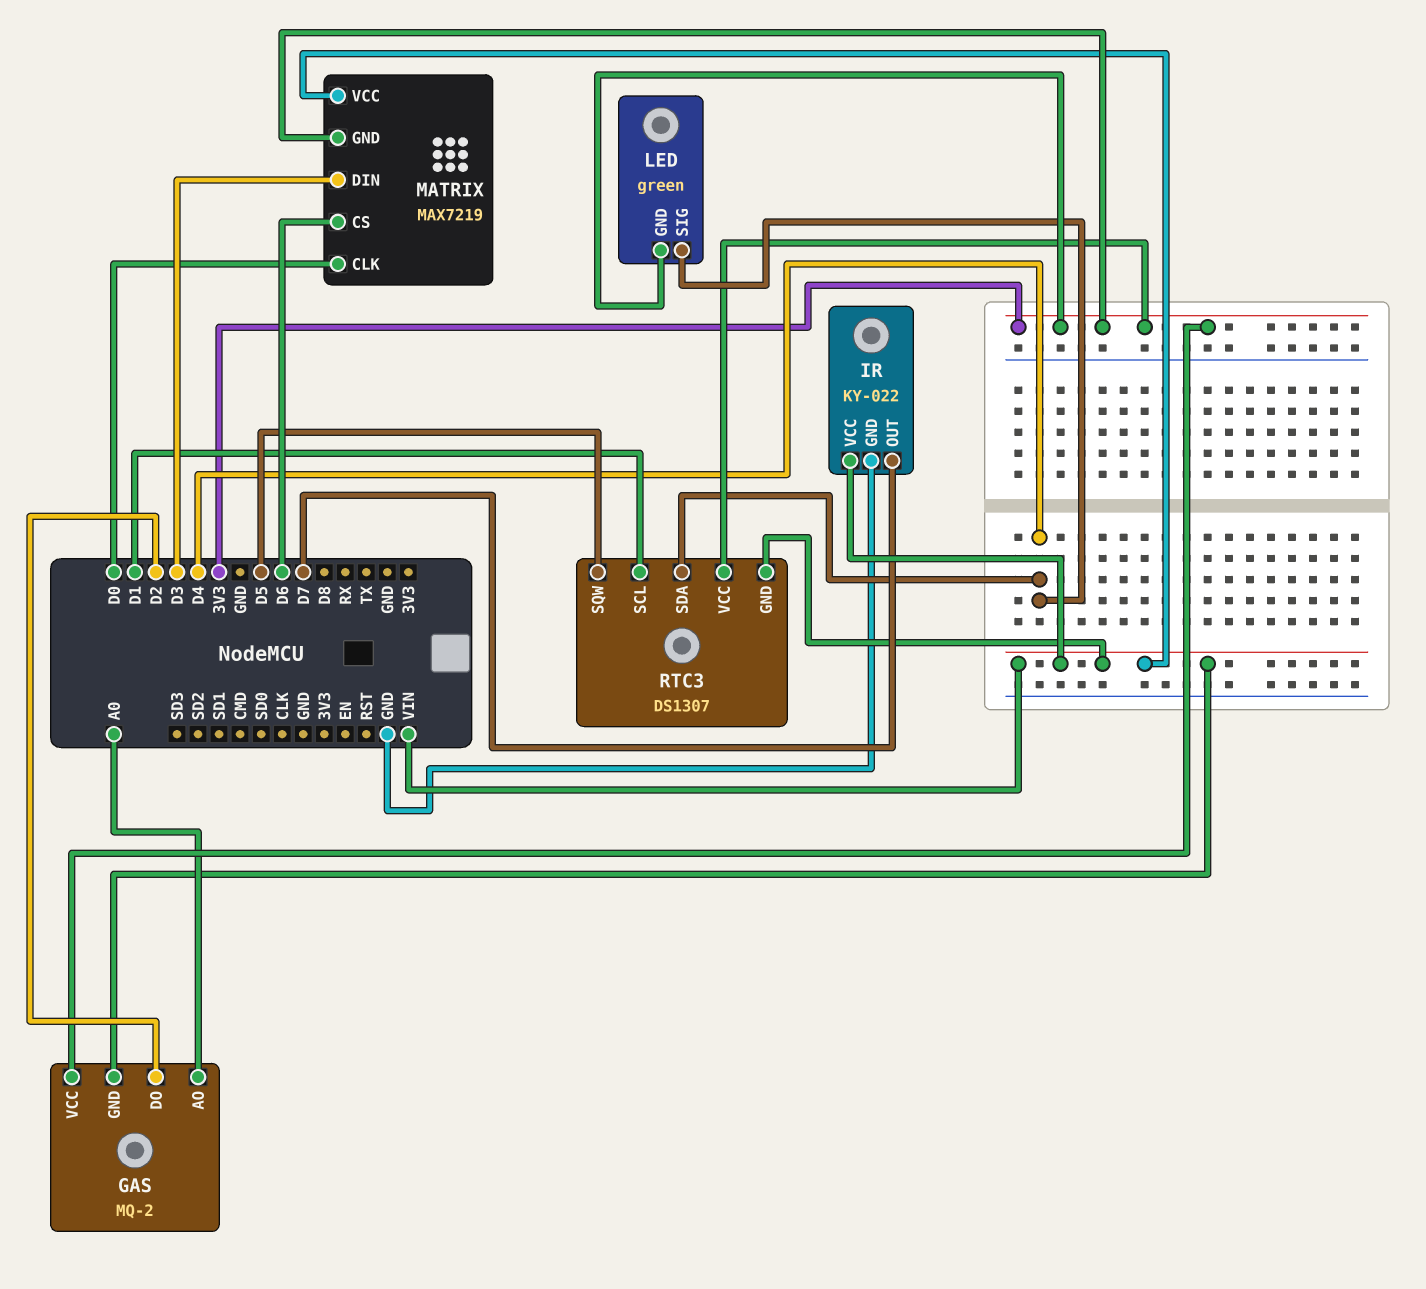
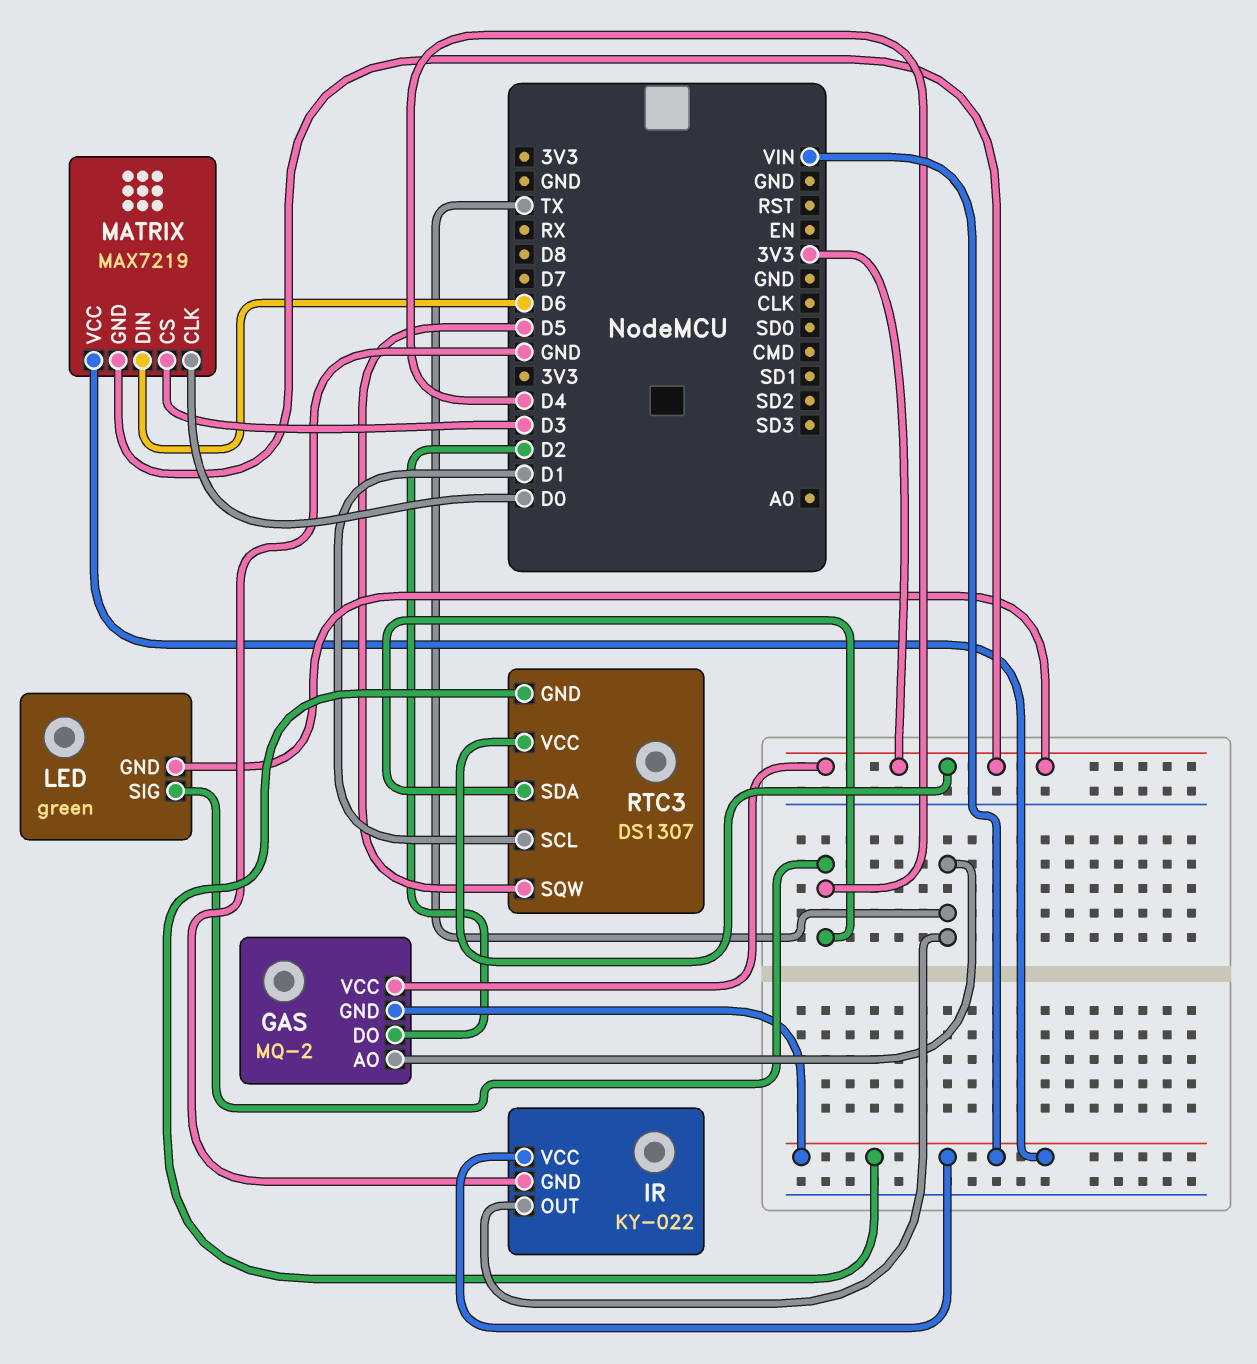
GAS pin AO: A0 -> TX
IR pin OUT: D7 -> TX
MATRIX pin CS: D6 -> D3
MATRIX pin DIN: D3 -> D6

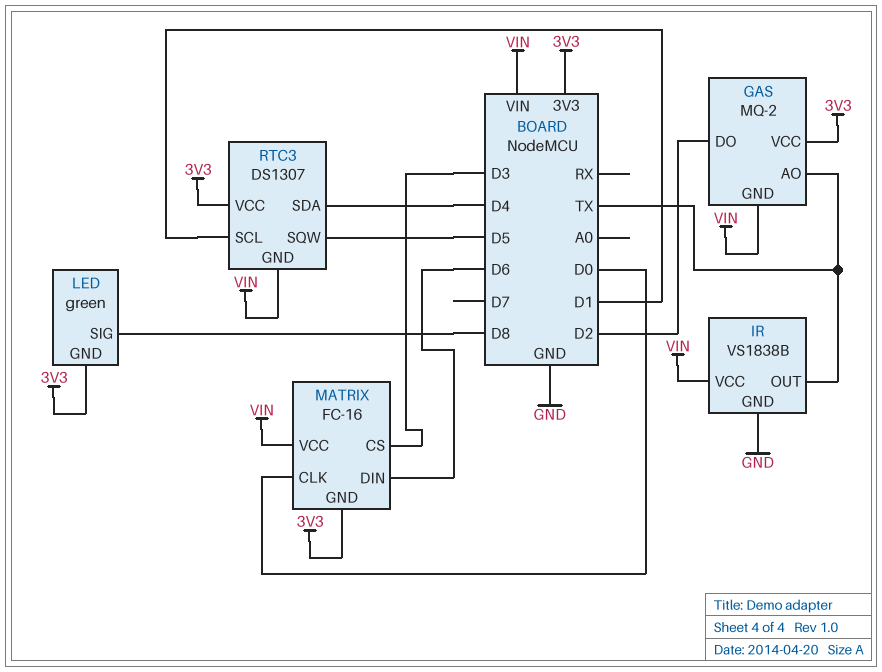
IR: KY-022 -> VS1838B
LED pin SIG: D4 -> D8
MATRIX: MAX7219 -> FC-16

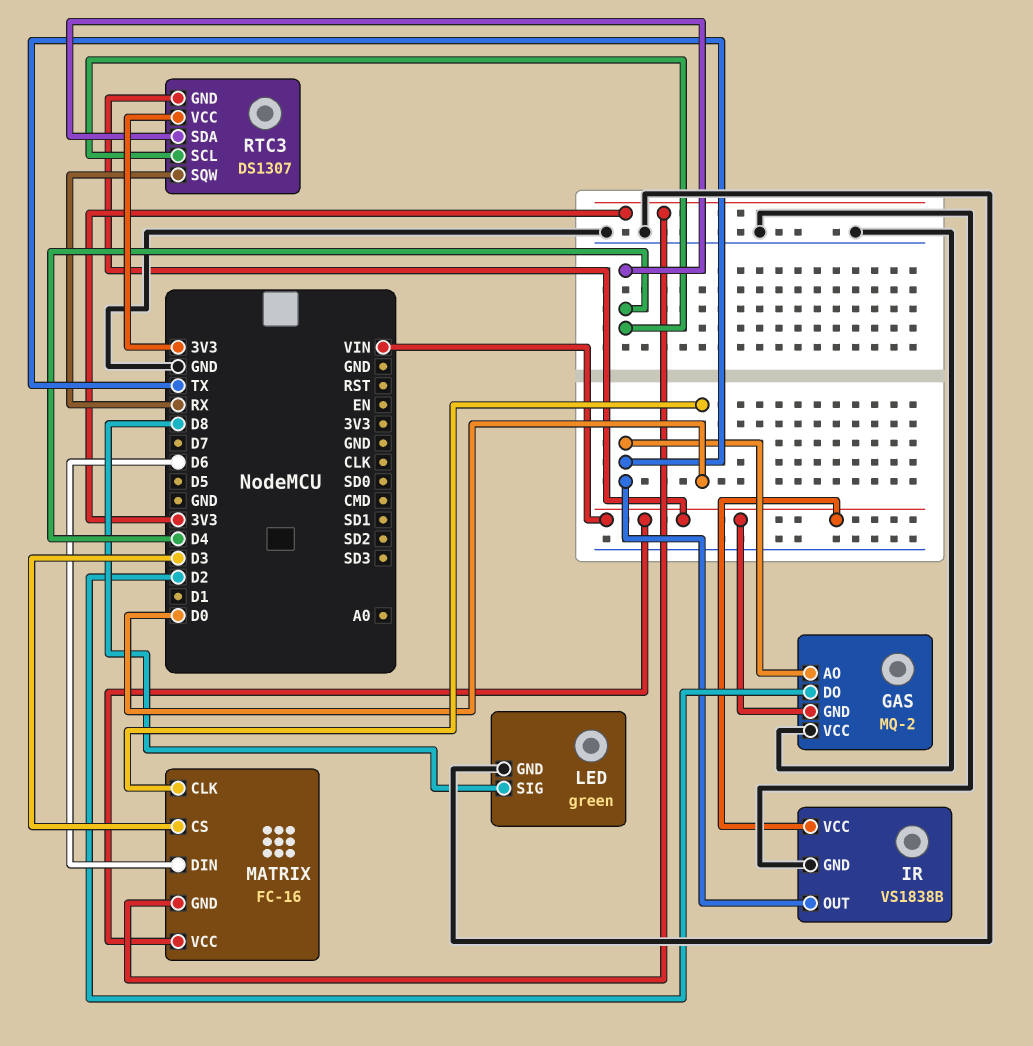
GAS pin VCC: 3V3 -> GND
LED pin GND: 3V3 -> GND
RTC3 pin SCL: D1 -> D4
RTC3 pin SQW: D5 -> RX

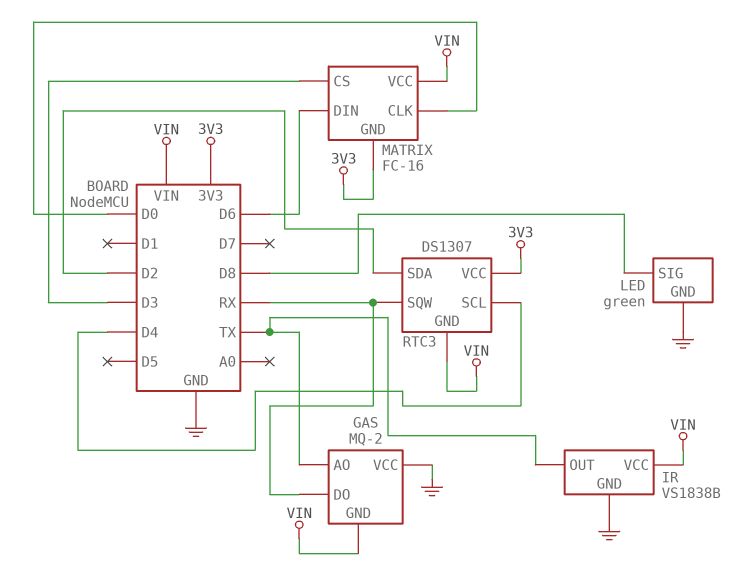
GAS pin DO: D2 -> RX
RTC3 pin SDA: D4 -> D2

